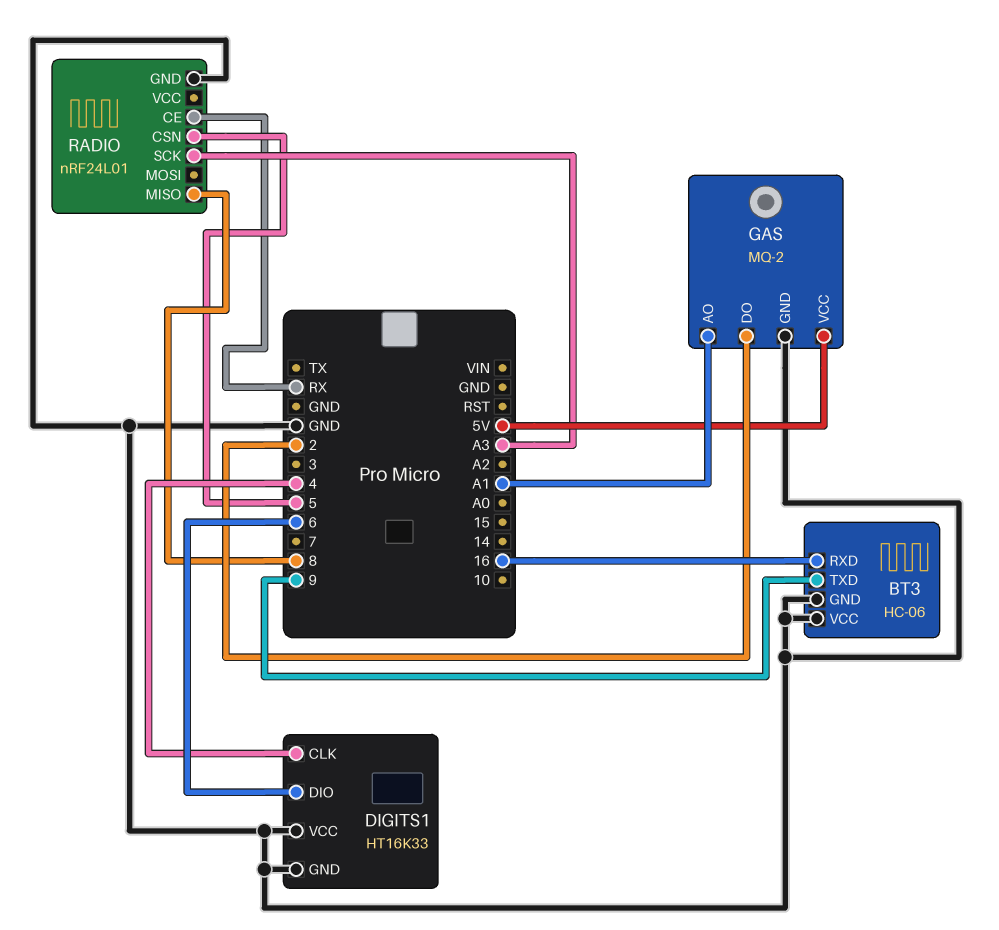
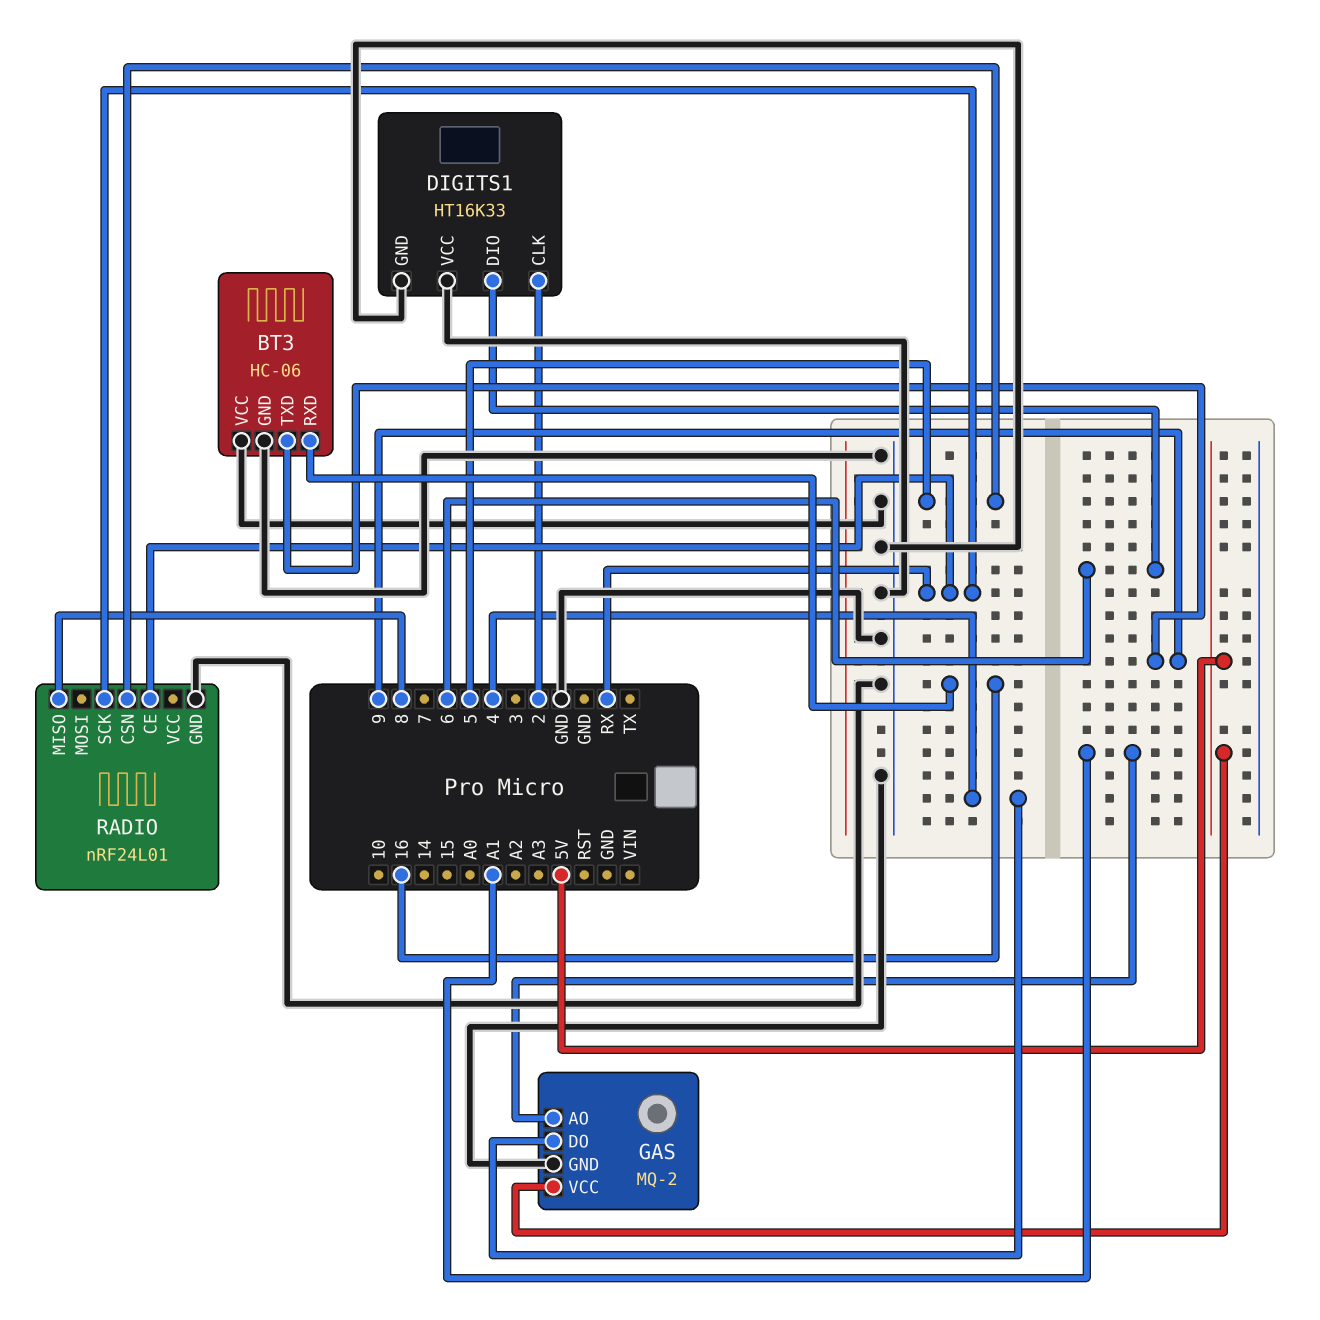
DIGITS1 pin CLK: 4 -> 2
GAS pin DO: 2 -> 4
RADIO pin SCK: A3 -> RX

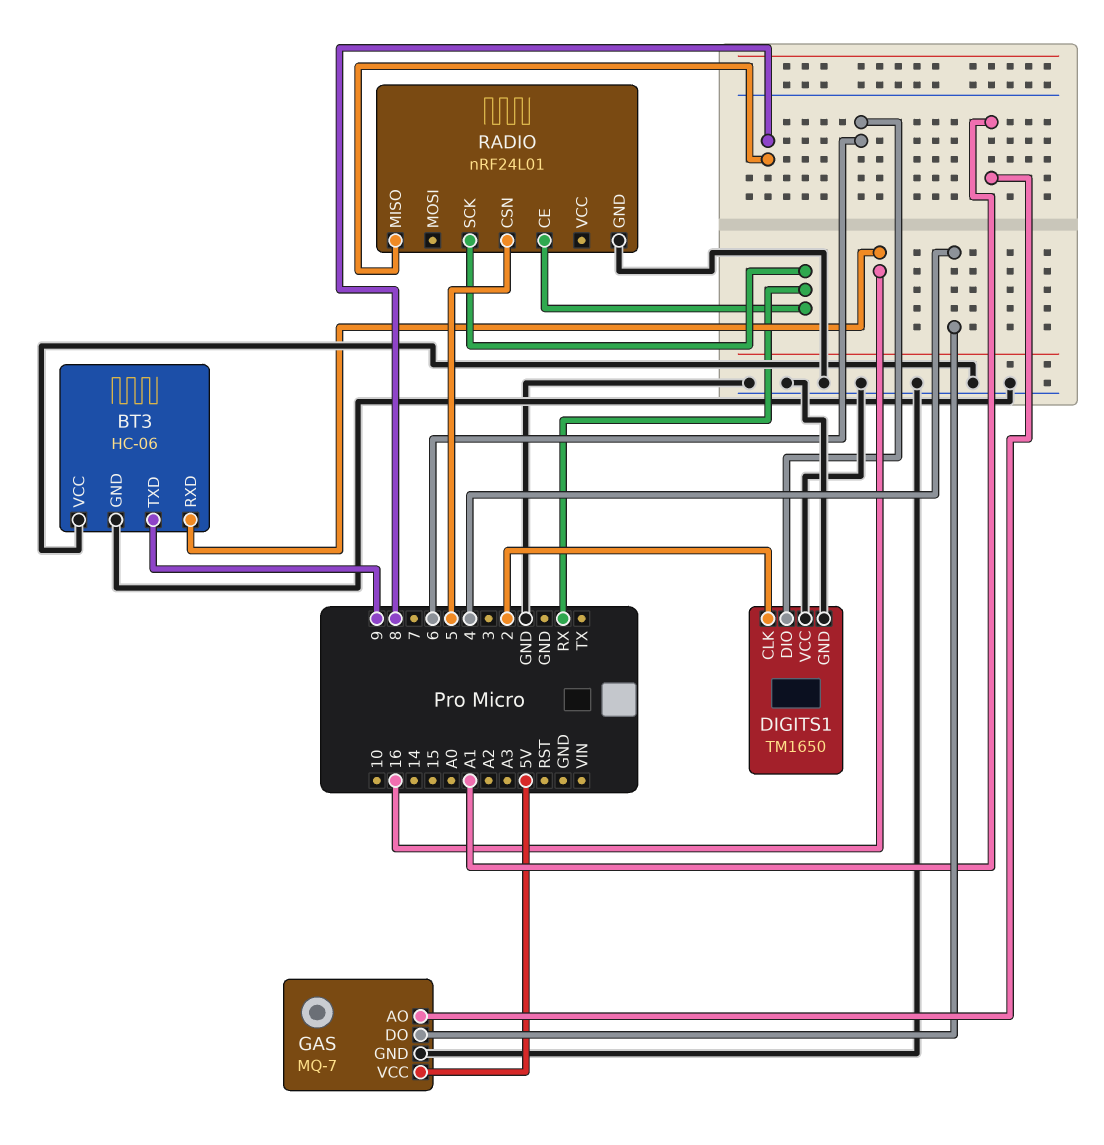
DIGITS1: HT16K33 -> TM1650
GAS: MQ-2 -> MQ-7

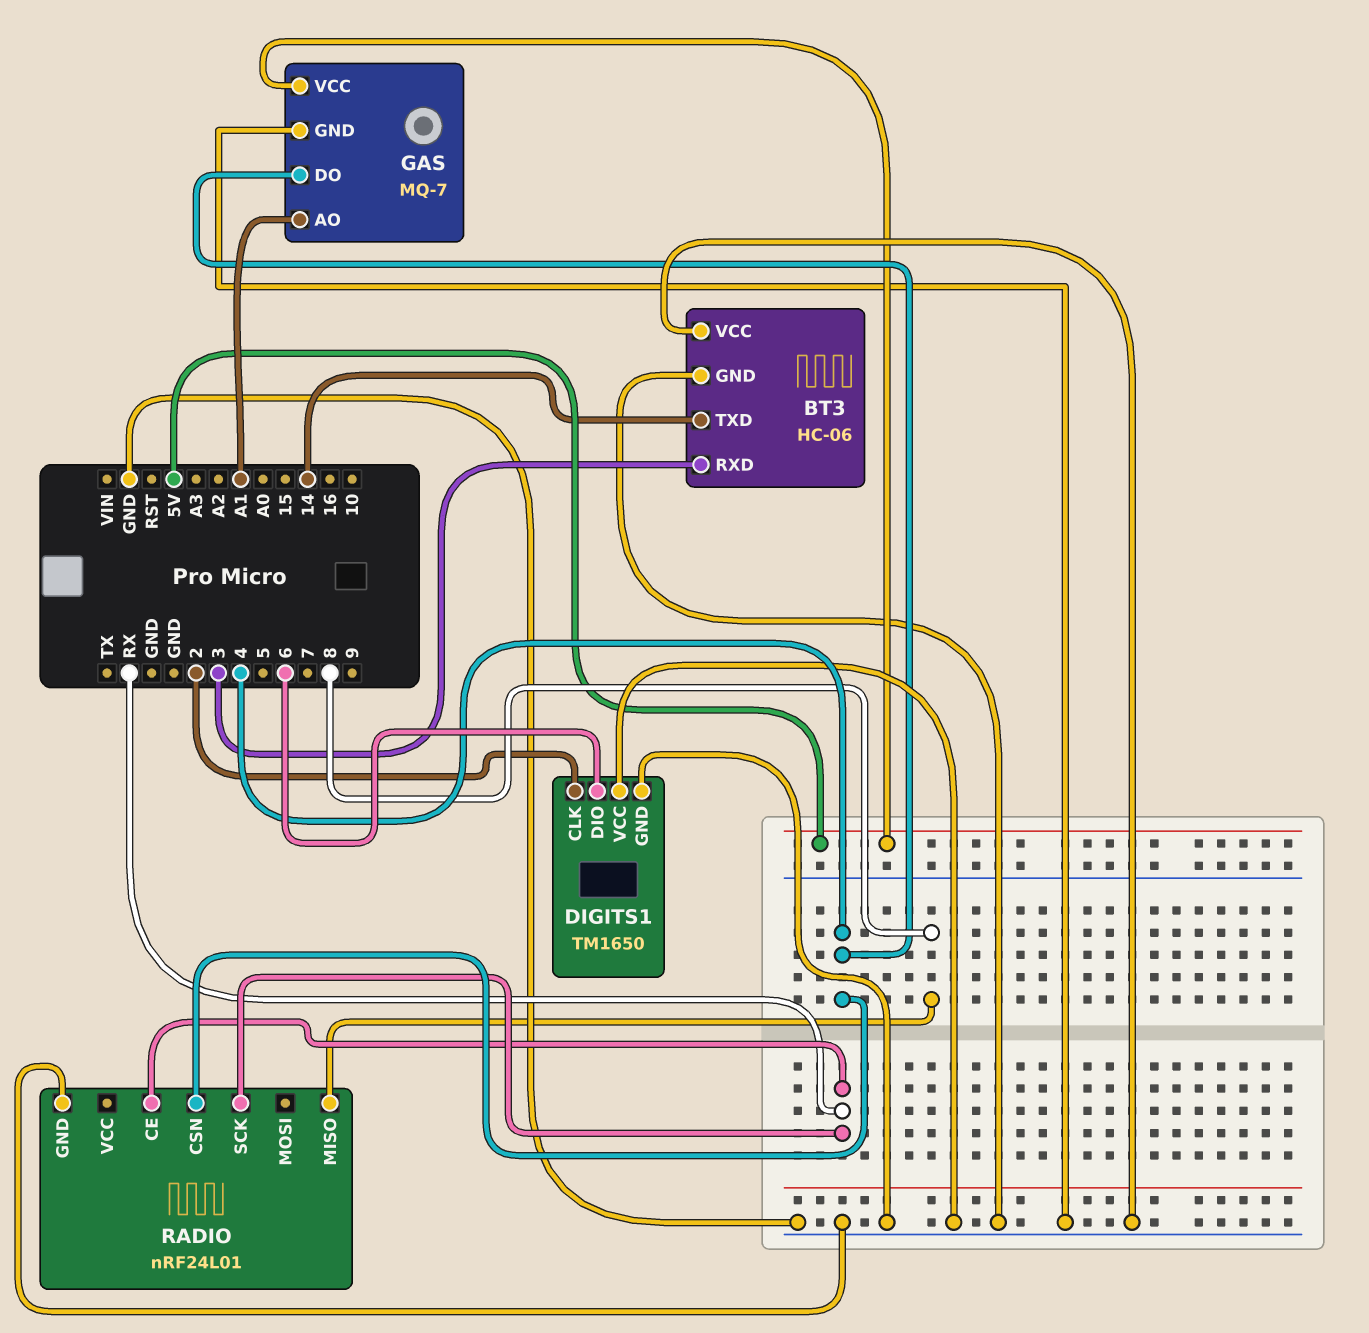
BT3 pin RXD: 16 -> 3
BT3 pin TXD: 9 -> 14
RADIO pin CSN: 5 -> 4

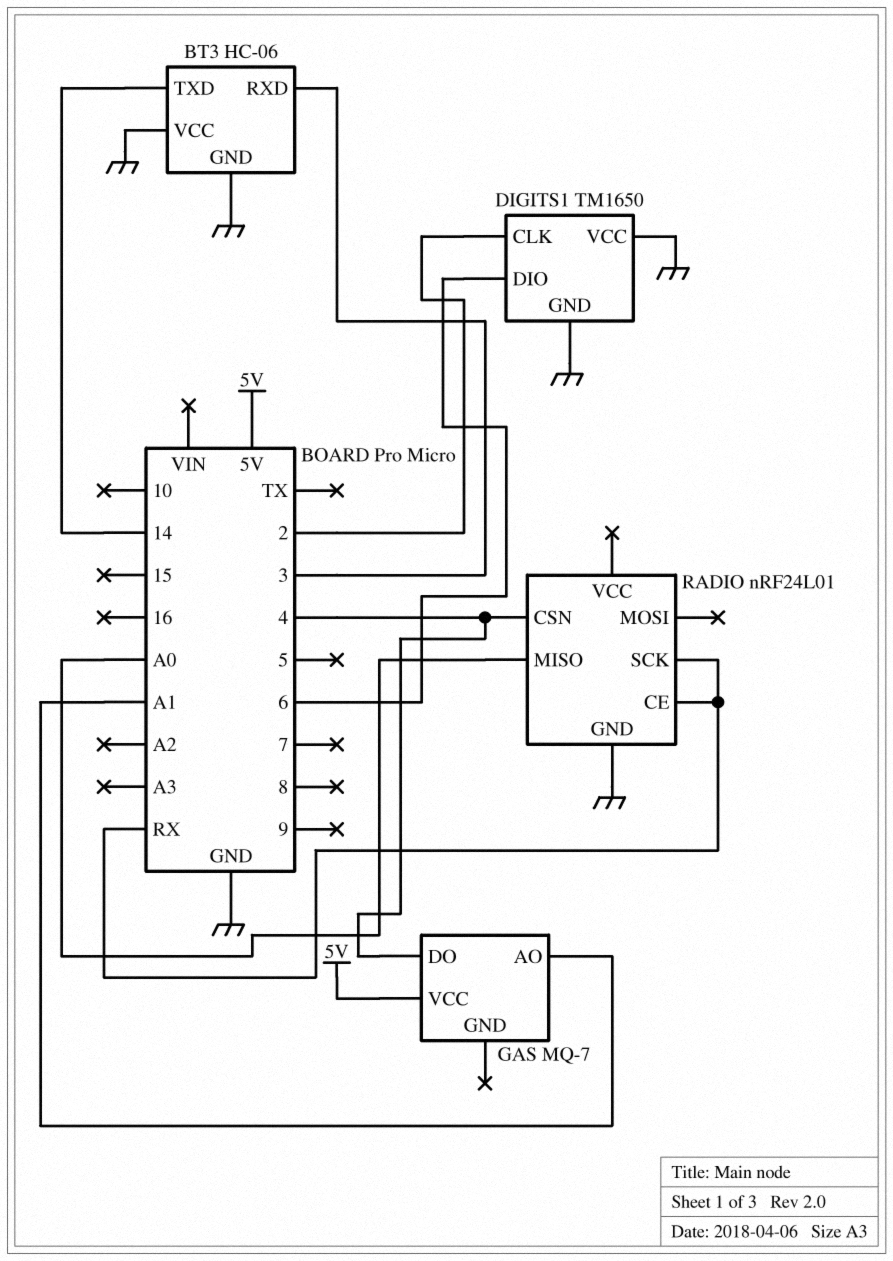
GAS pin GND: GND -> none
RADIO pin MISO: 8 -> A0

